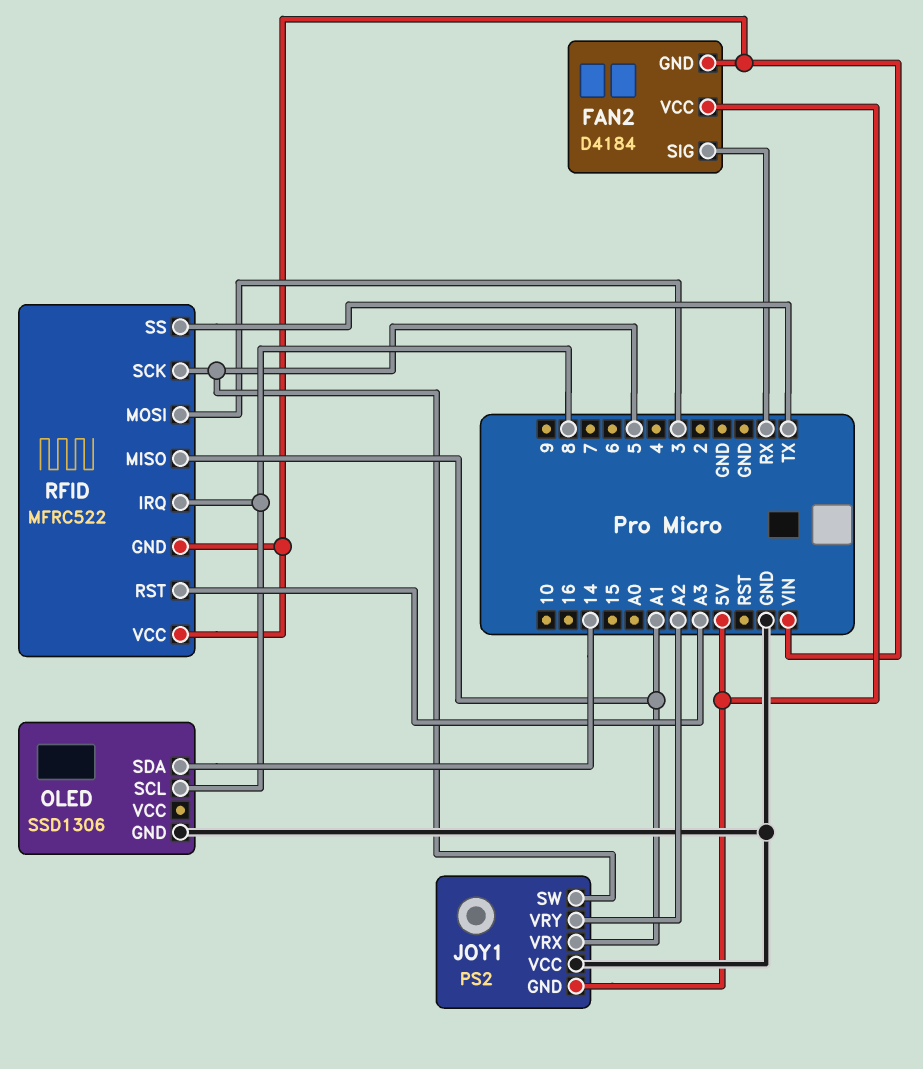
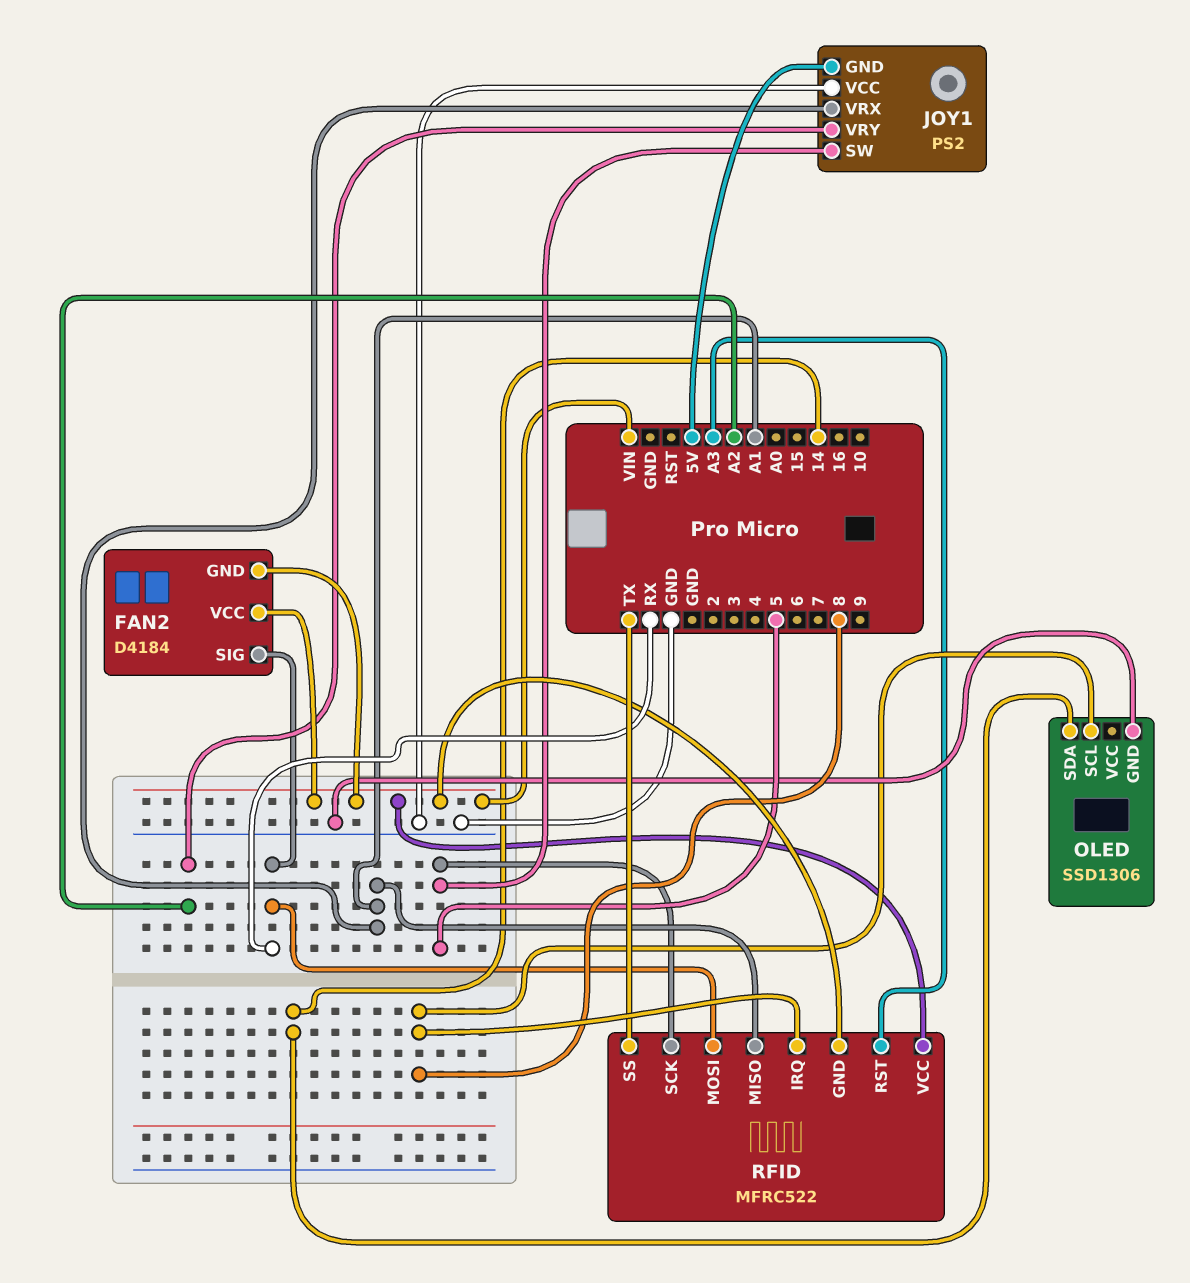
FAN2 pin VCC: 5V -> VIN
RFID pin MOSI: 3 -> RX

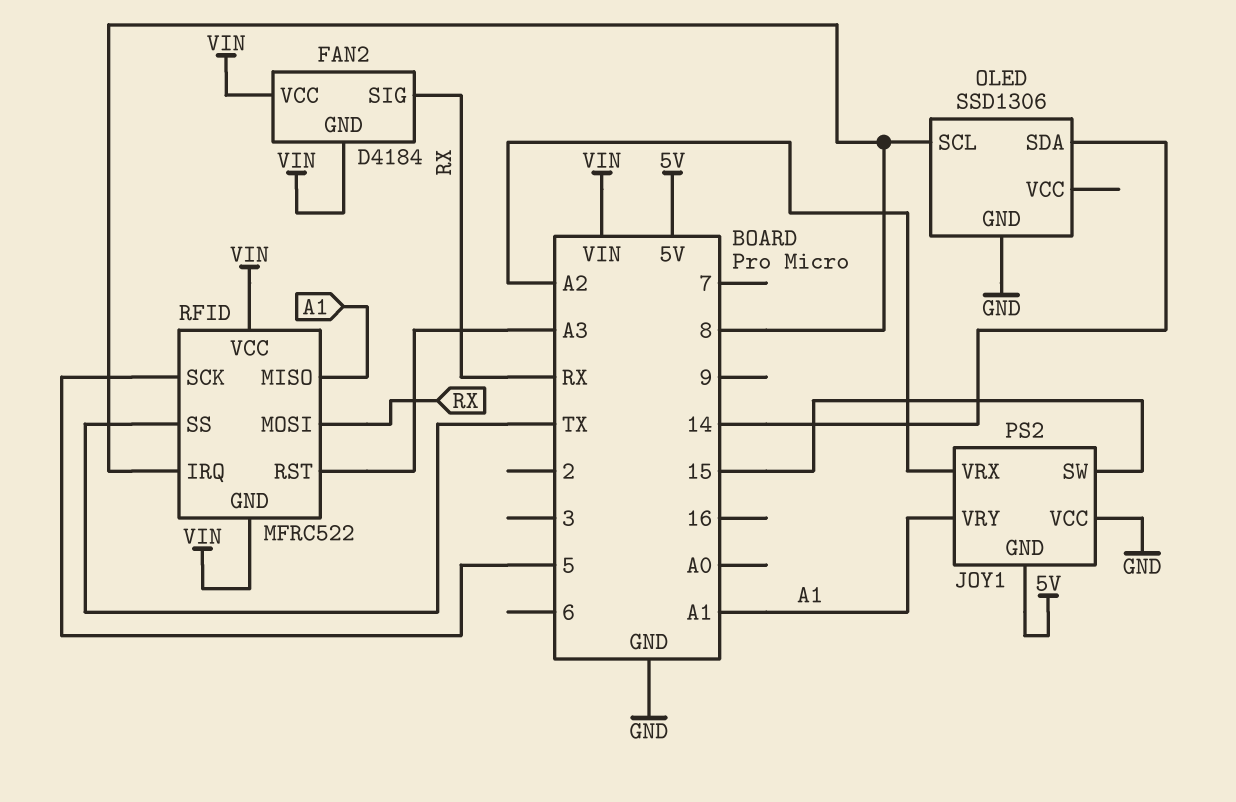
JOY1 pin SW: 5 -> 15
JOY1 pin VRX: A1 -> A2
JOY1 pin VRY: A2 -> A1

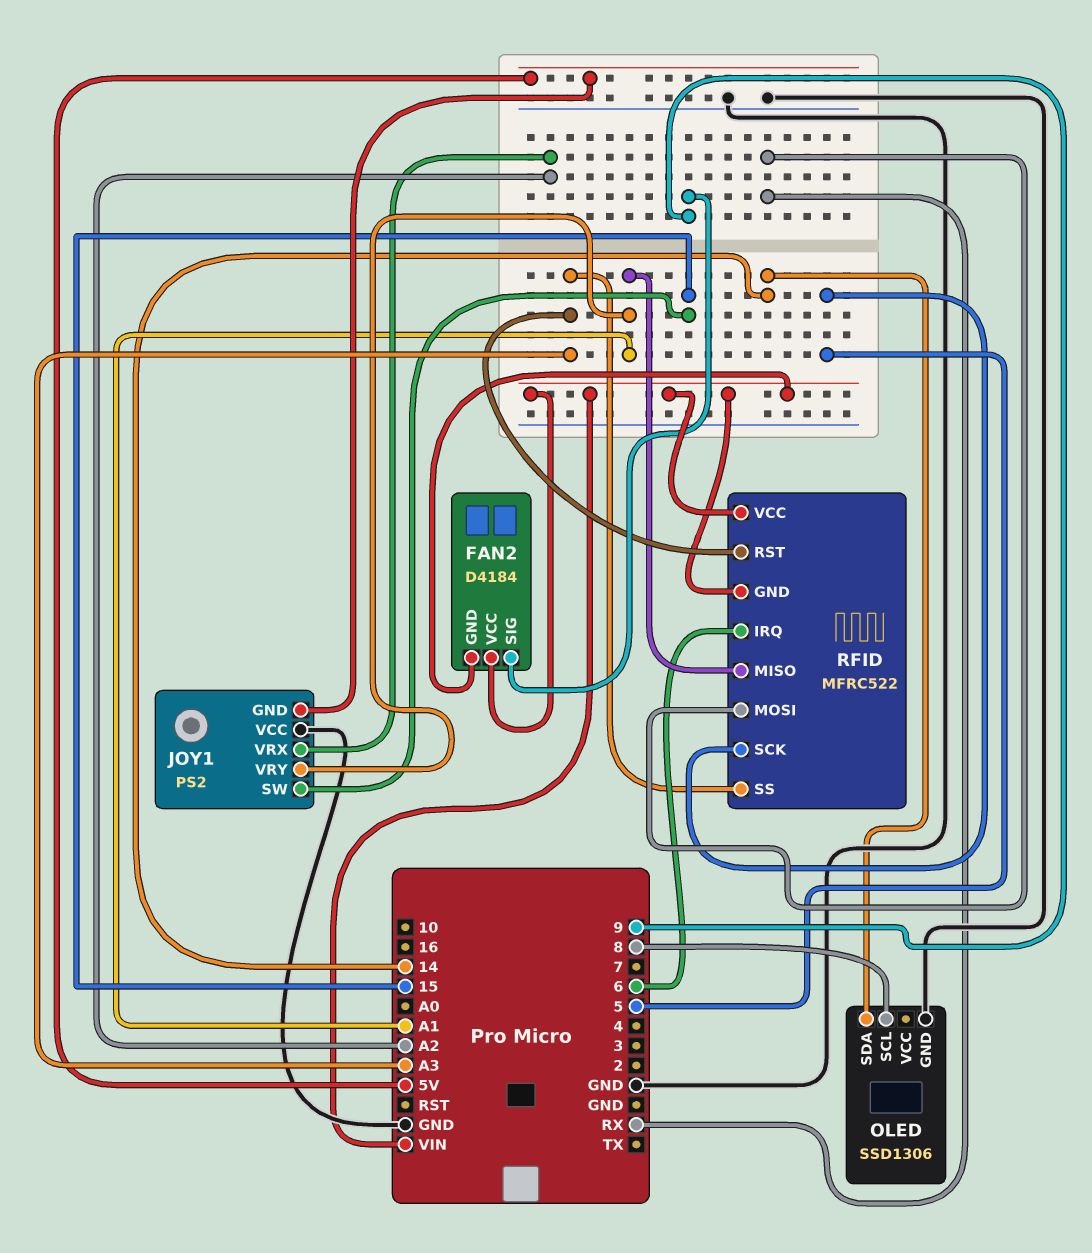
FAN2 pin SIG: RX -> 9
RFID pin IRQ: 8 -> 6
RFID pin SS: TX -> A3

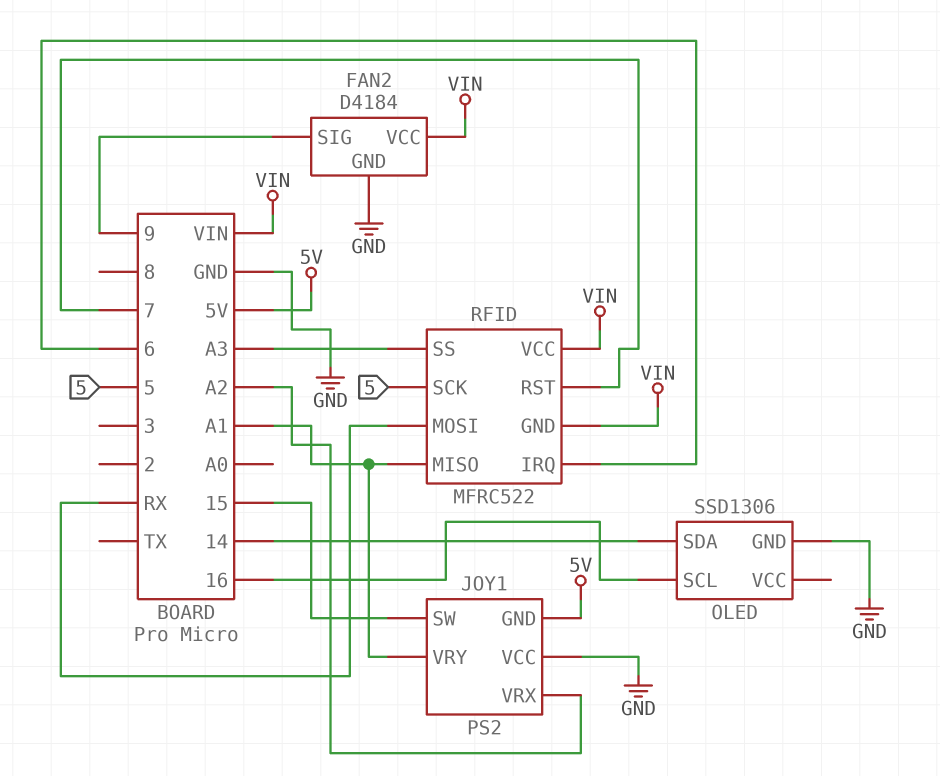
FAN2 pin GND: VIN -> GND
OLED pin SCL: 8 -> 16
RFID pin RST: A3 -> 7

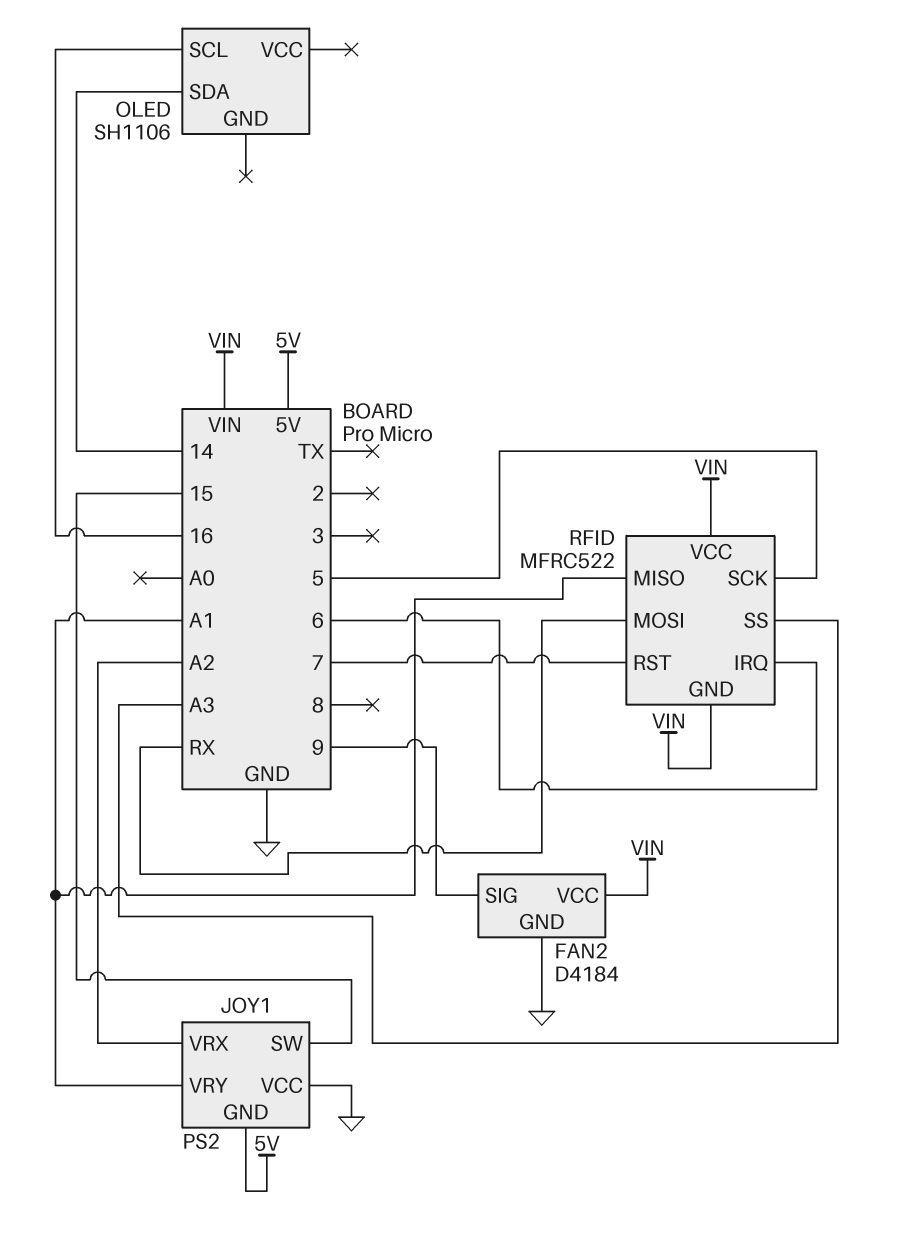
OLED: SSD1306 -> SH1106
OLED pin GND: GND -> none

